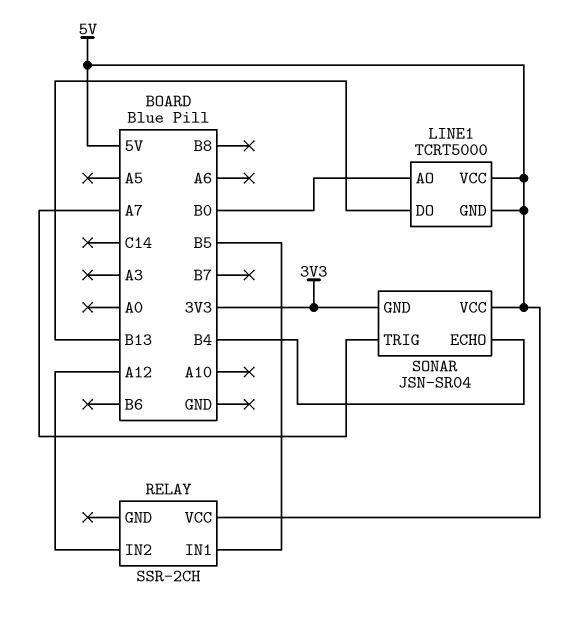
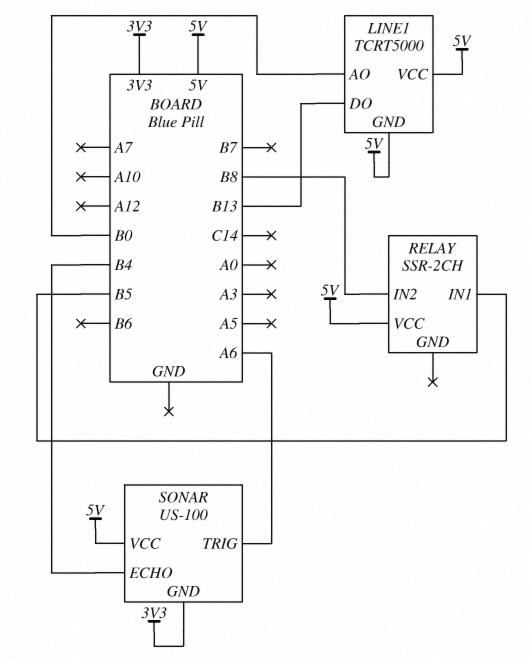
RELAY pin IN2: A12 -> B8
SONAR: JSN-SR04 -> US-100
SONAR pin TRIG: A7 -> A6

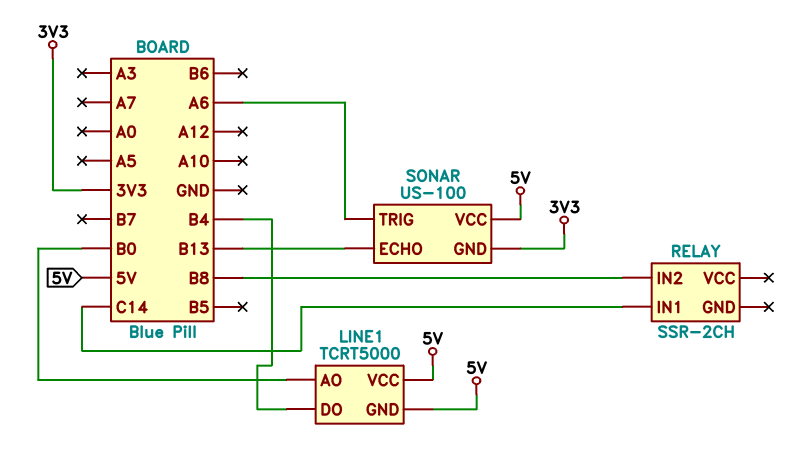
LINE1 pin DO: B13 -> B4
RELAY pin IN1: B5 -> C14
RELAY pin VCC: 5V -> none
SONAR pin ECHO: B4 -> B13

